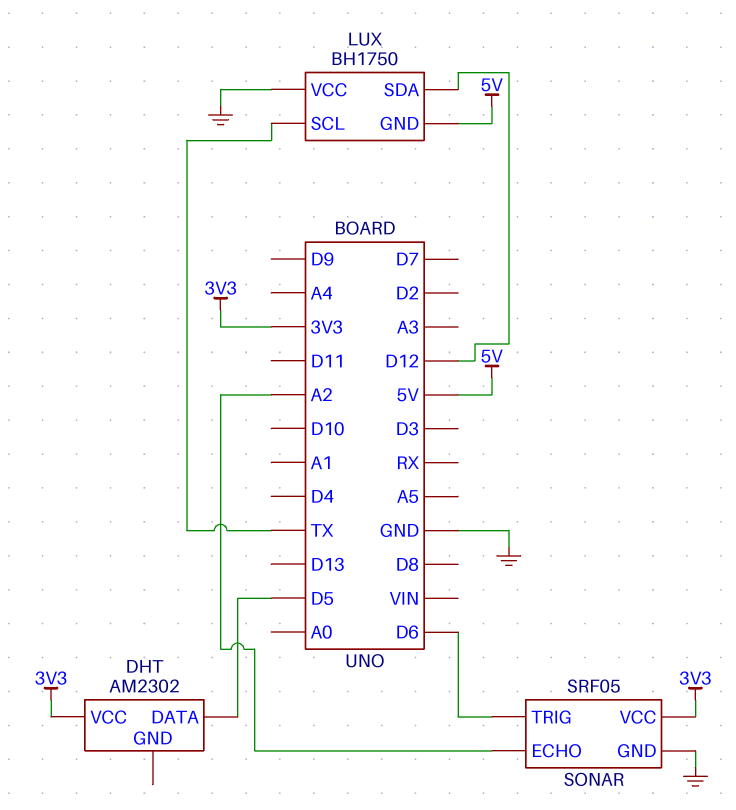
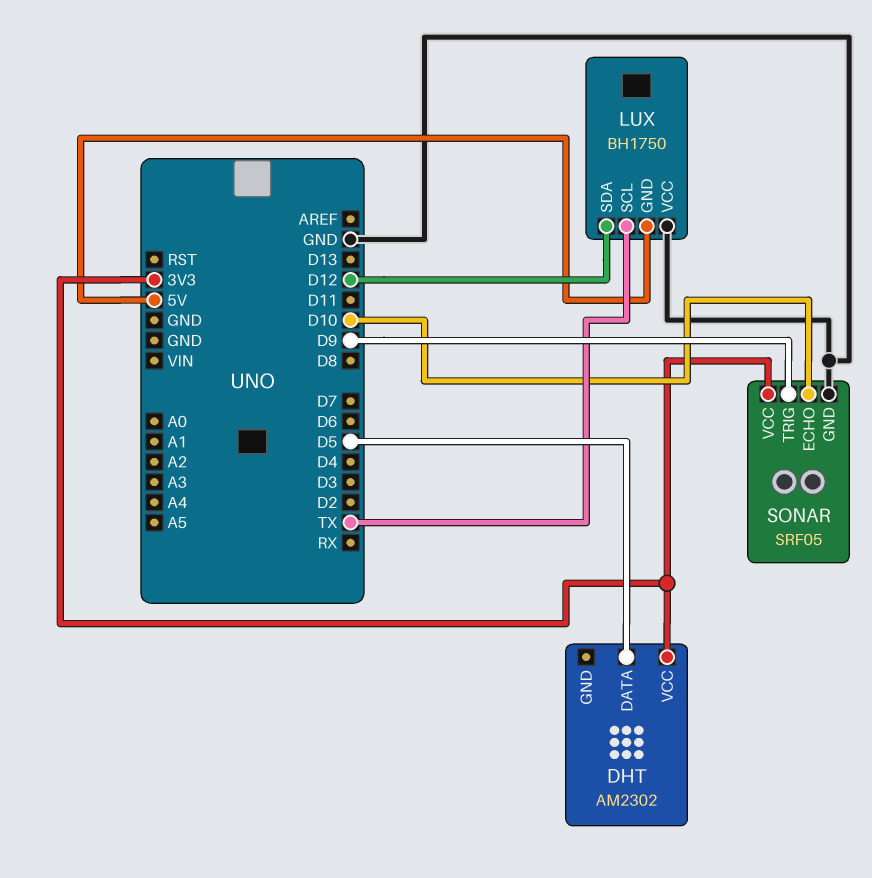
SONAR pin ECHO: A2 -> D10
SONAR pin TRIG: D6 -> D9

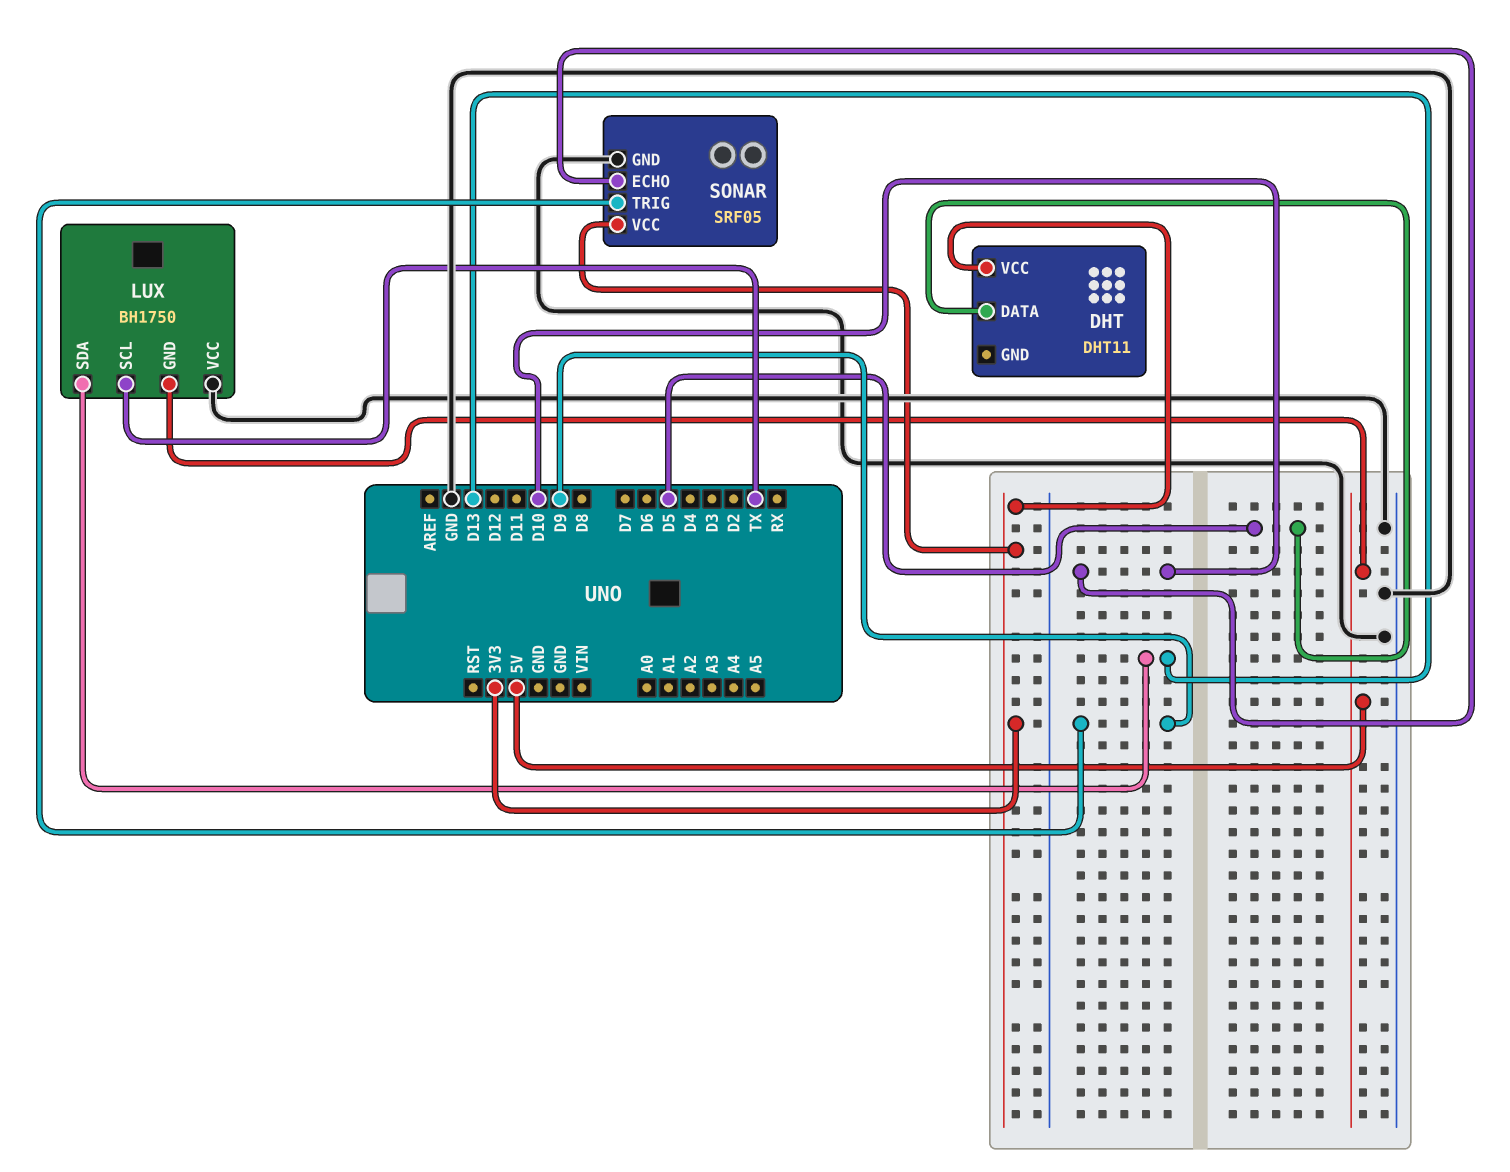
DHT: AM2302 -> DHT11
LUX pin SDA: D12 -> D13

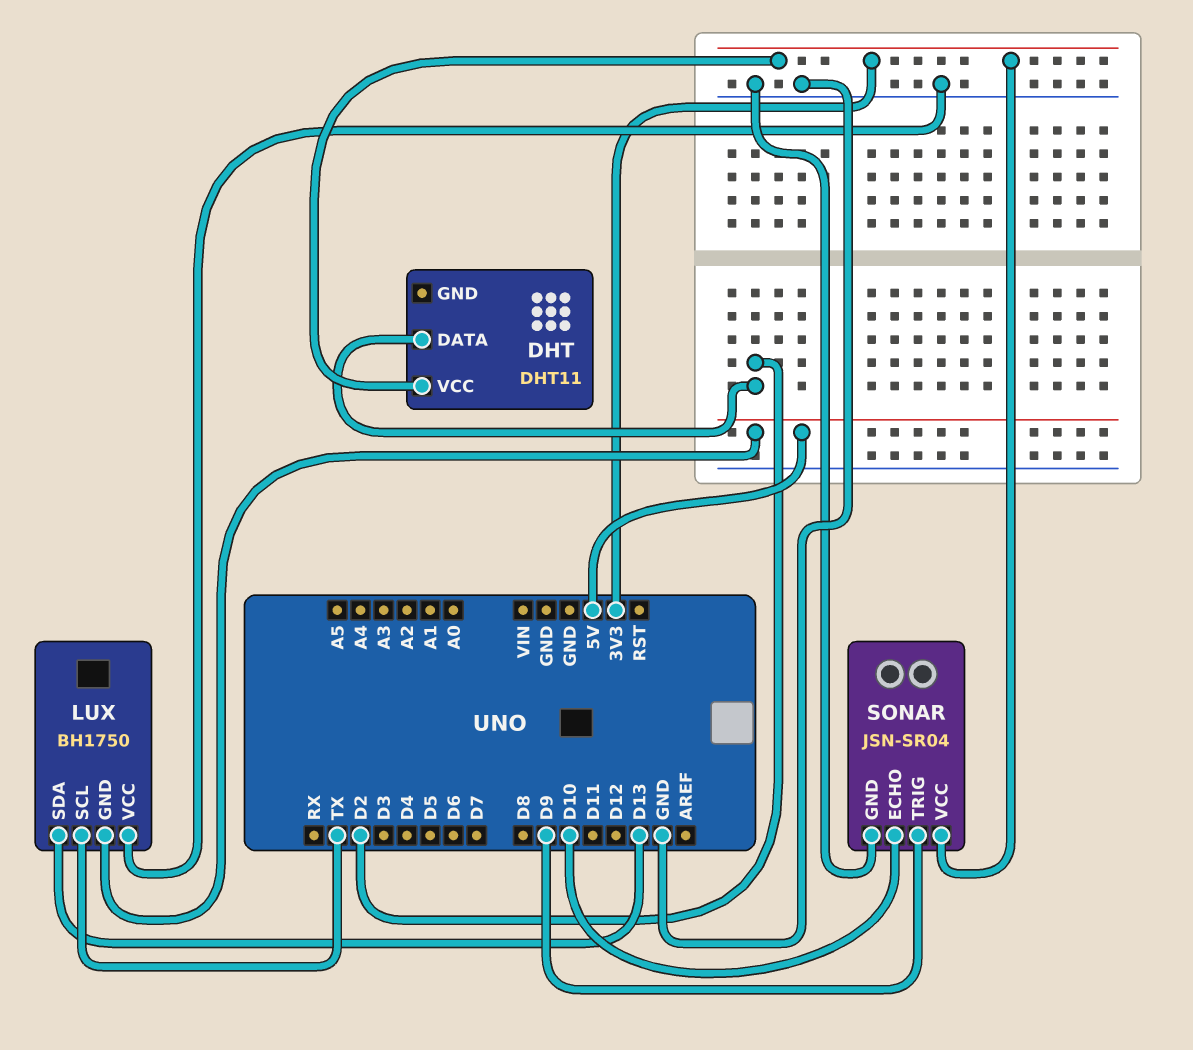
DHT pin DATA: D5 -> D2
SONAR: SRF05 -> JSN-SR04

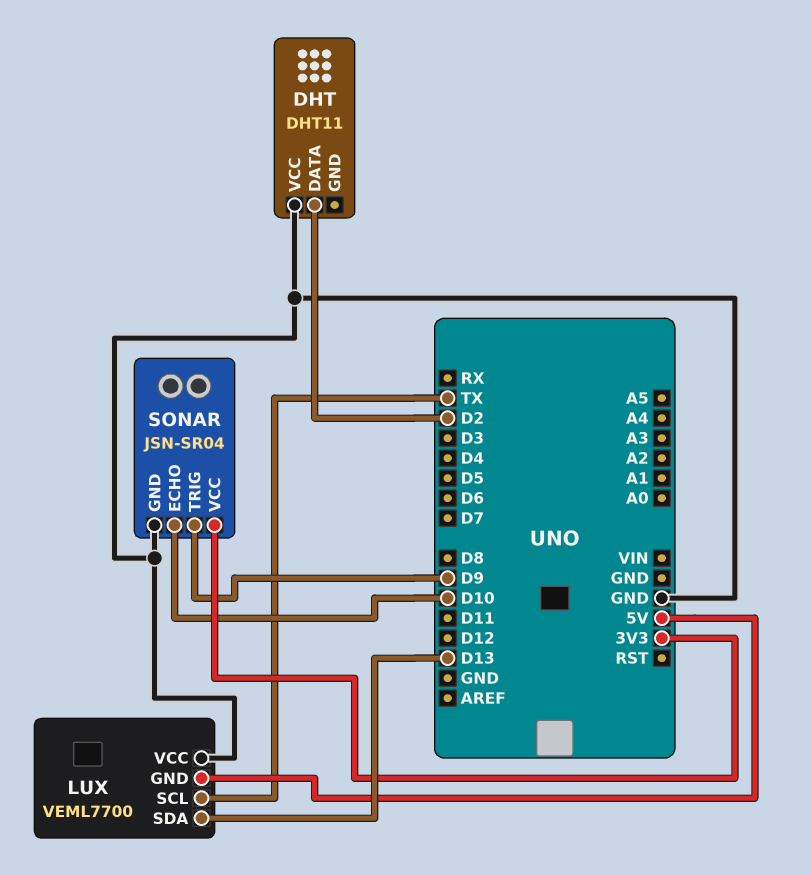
DHT pin VCC: 3V3 -> GND
LUX: BH1750 -> VEML7700

